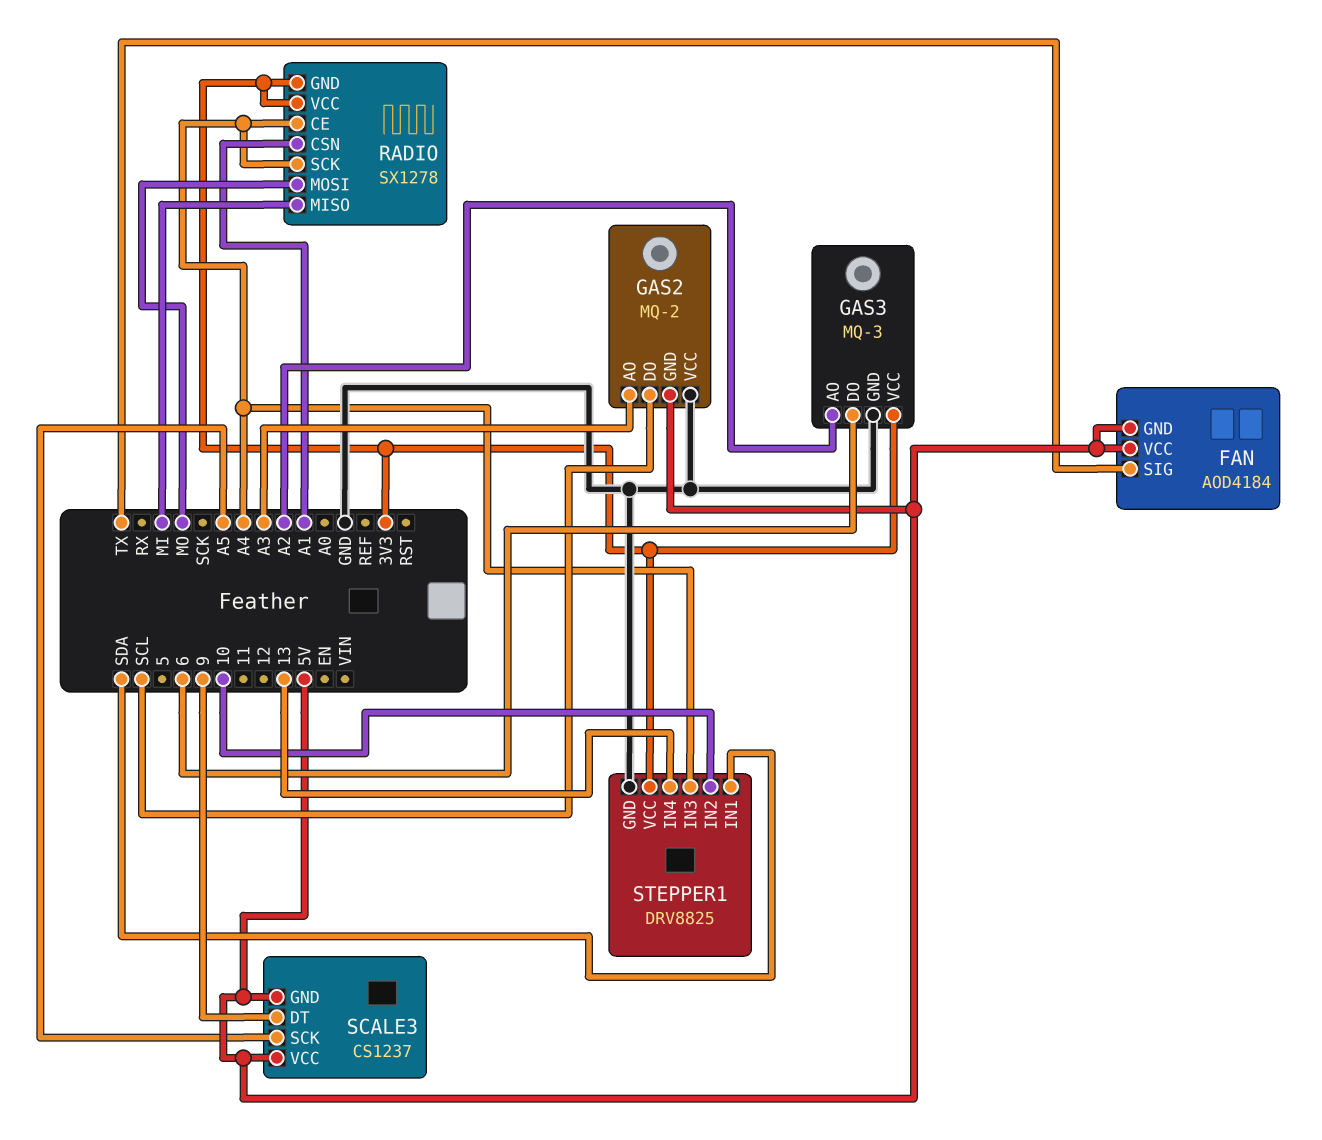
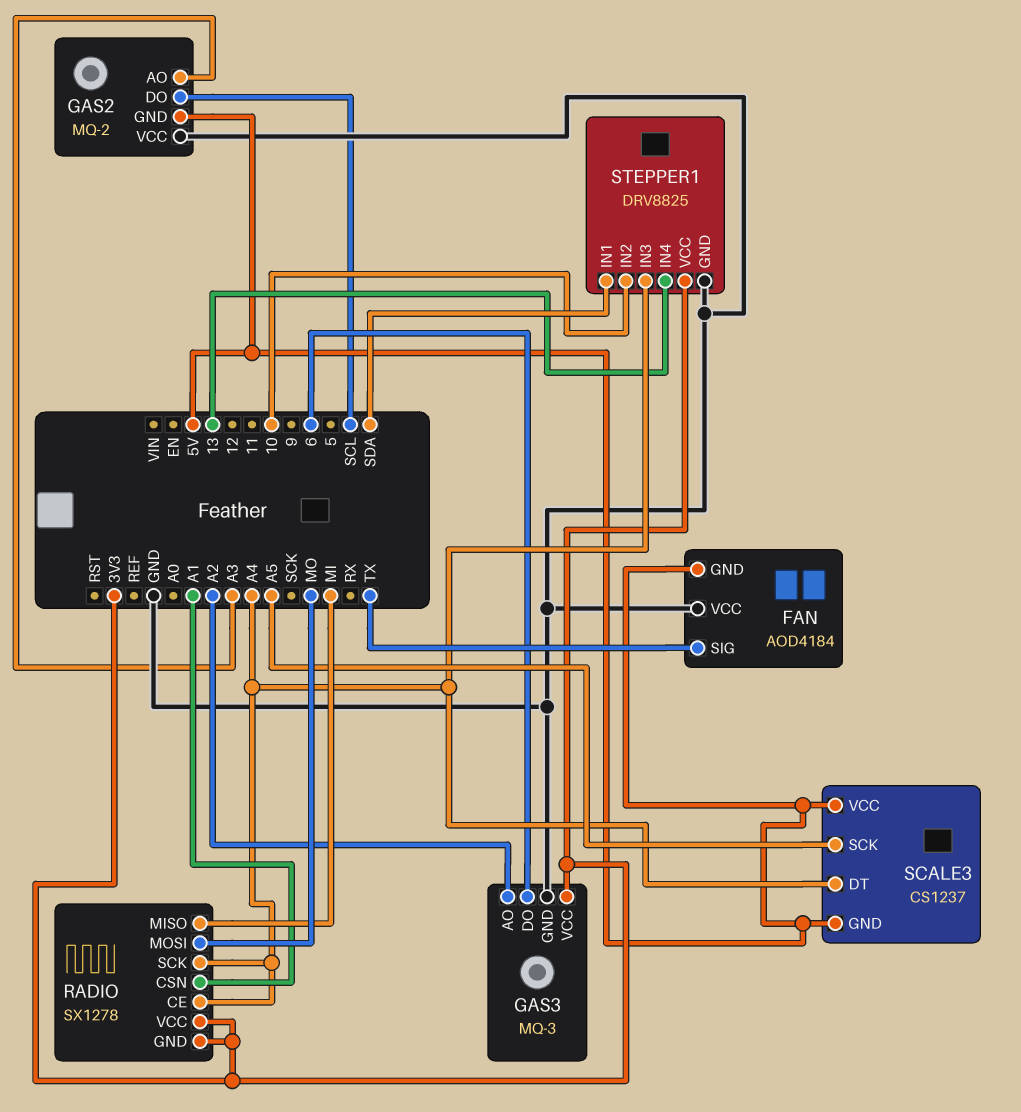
FAN pin VCC: 5V -> GND
SCALE3 pin DT: 9 -> A4

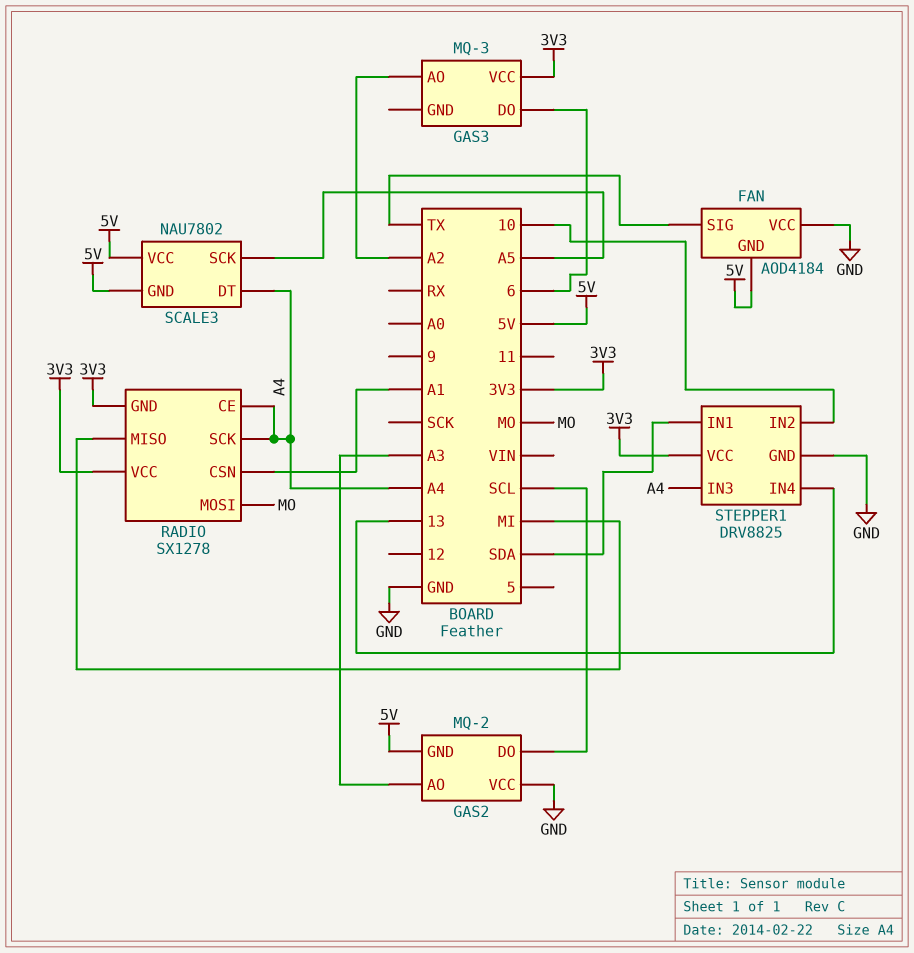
GAS3 pin GND: GND -> none
SCALE3: CS1237 -> NAU7802

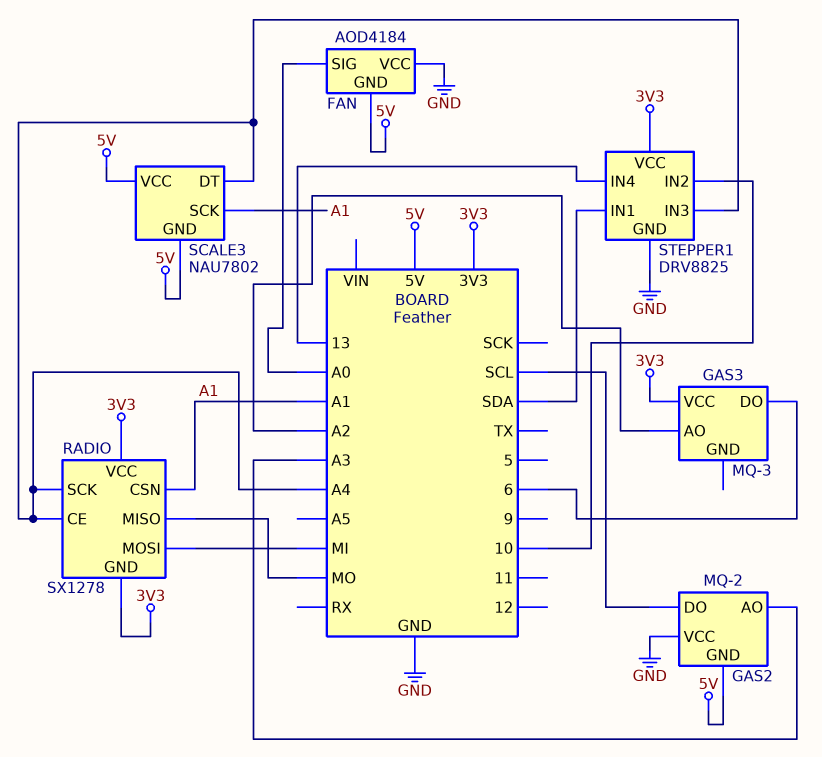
FAN pin SIG: TX -> A0
RADIO pin MISO: MI -> MO
RADIO pin MOSI: MO -> MI
SCALE3 pin SCK: A5 -> A1

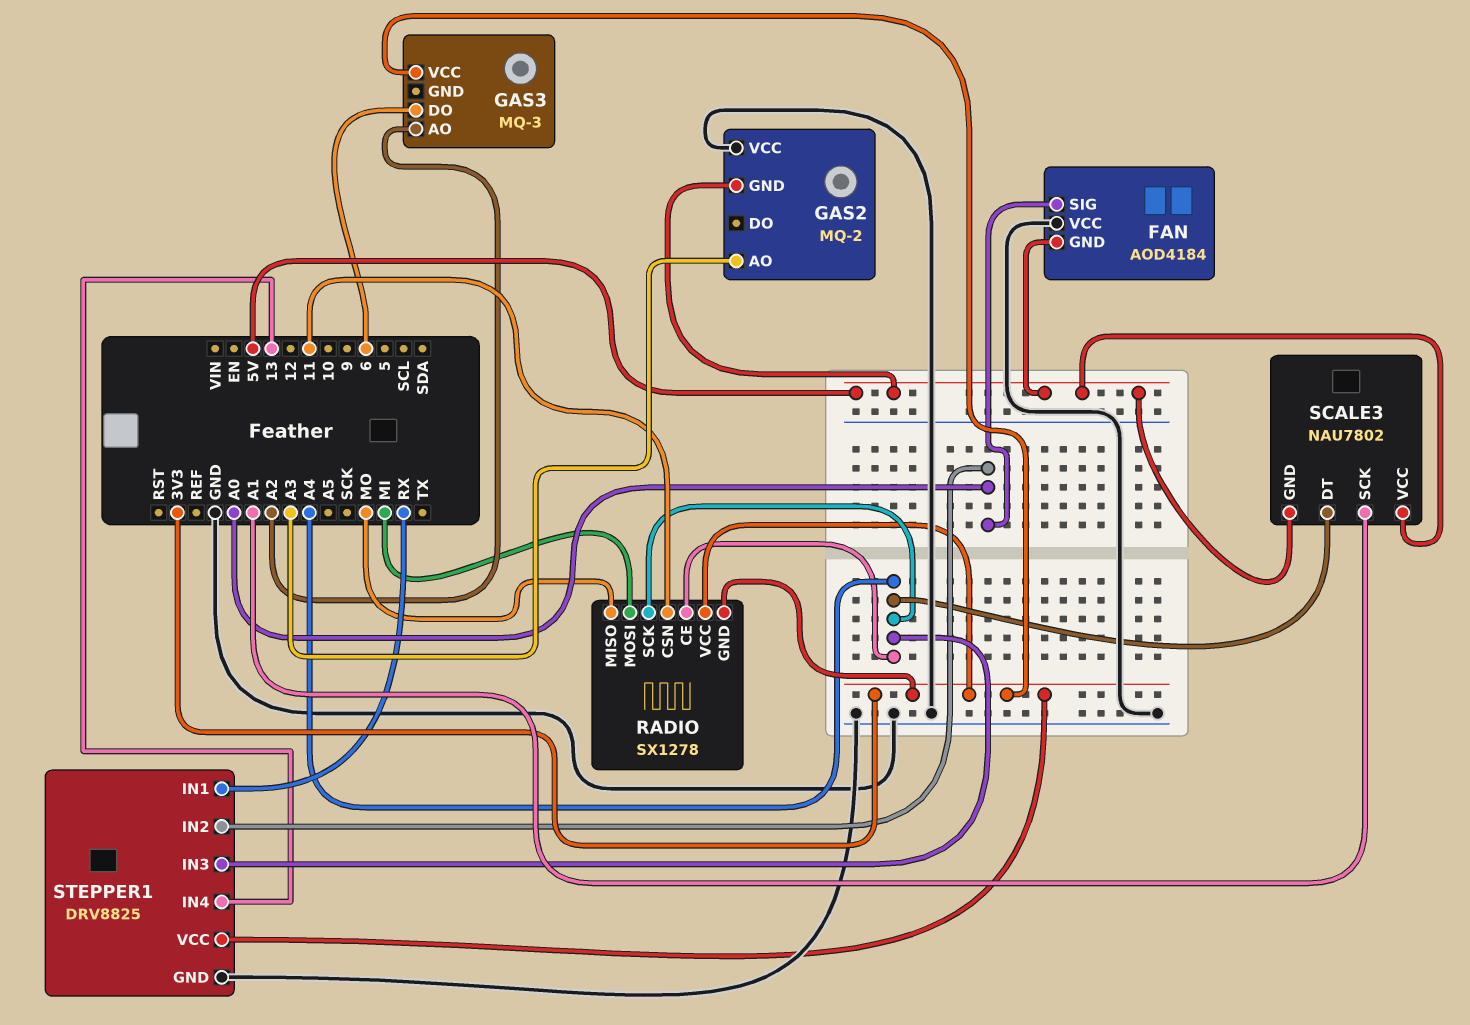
GAS2 pin DO: SCL -> none
RADIO pin CSN: A1 -> 11
STEPPER1 pin IN1: SDA -> RX
STEPPER1 pin IN2: 10 -> A0

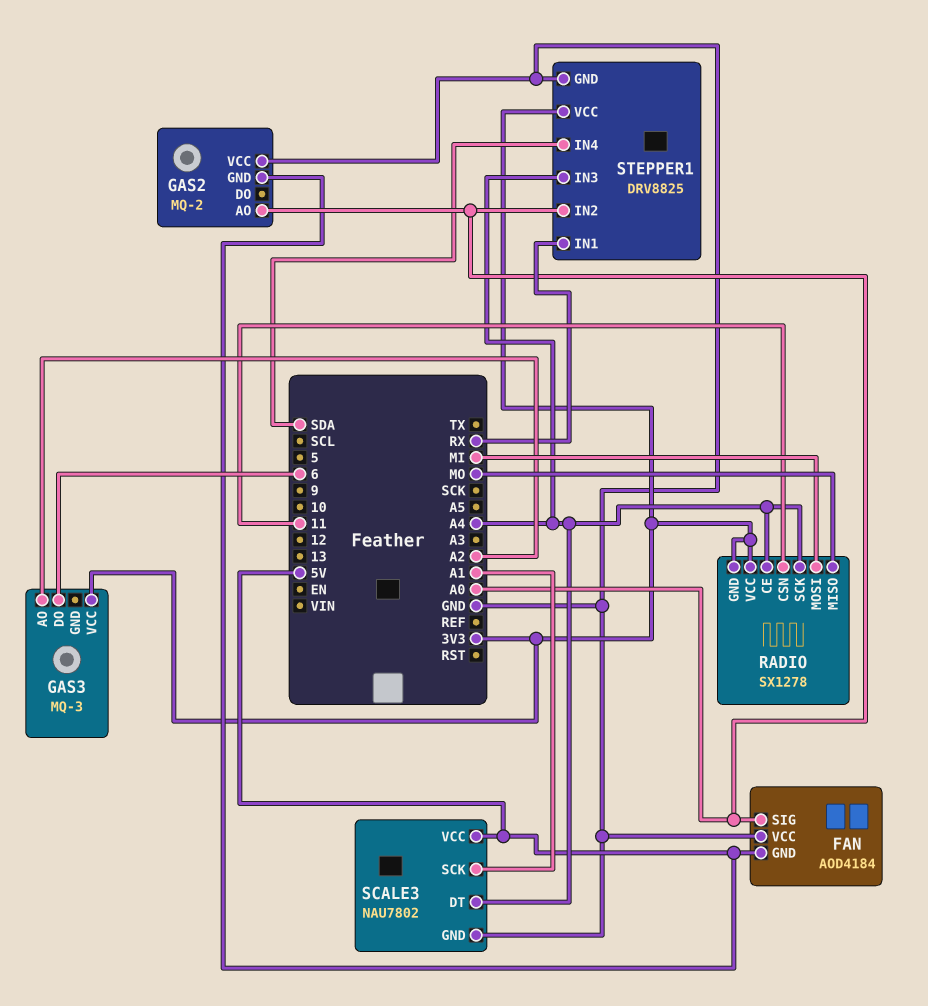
GAS2 pin AO: A3 -> A0
SCALE3 pin GND: 5V -> GND
STEPPER1 pin IN4: 13 -> SDA

